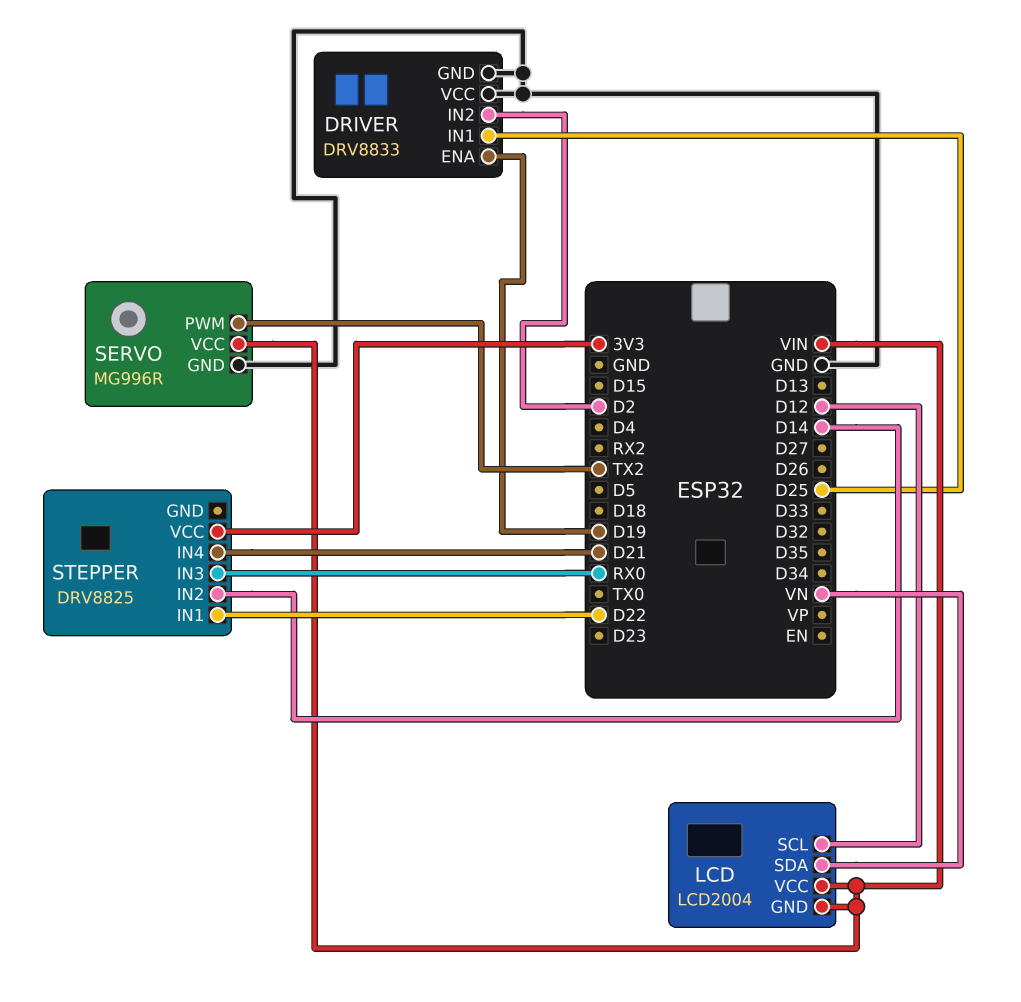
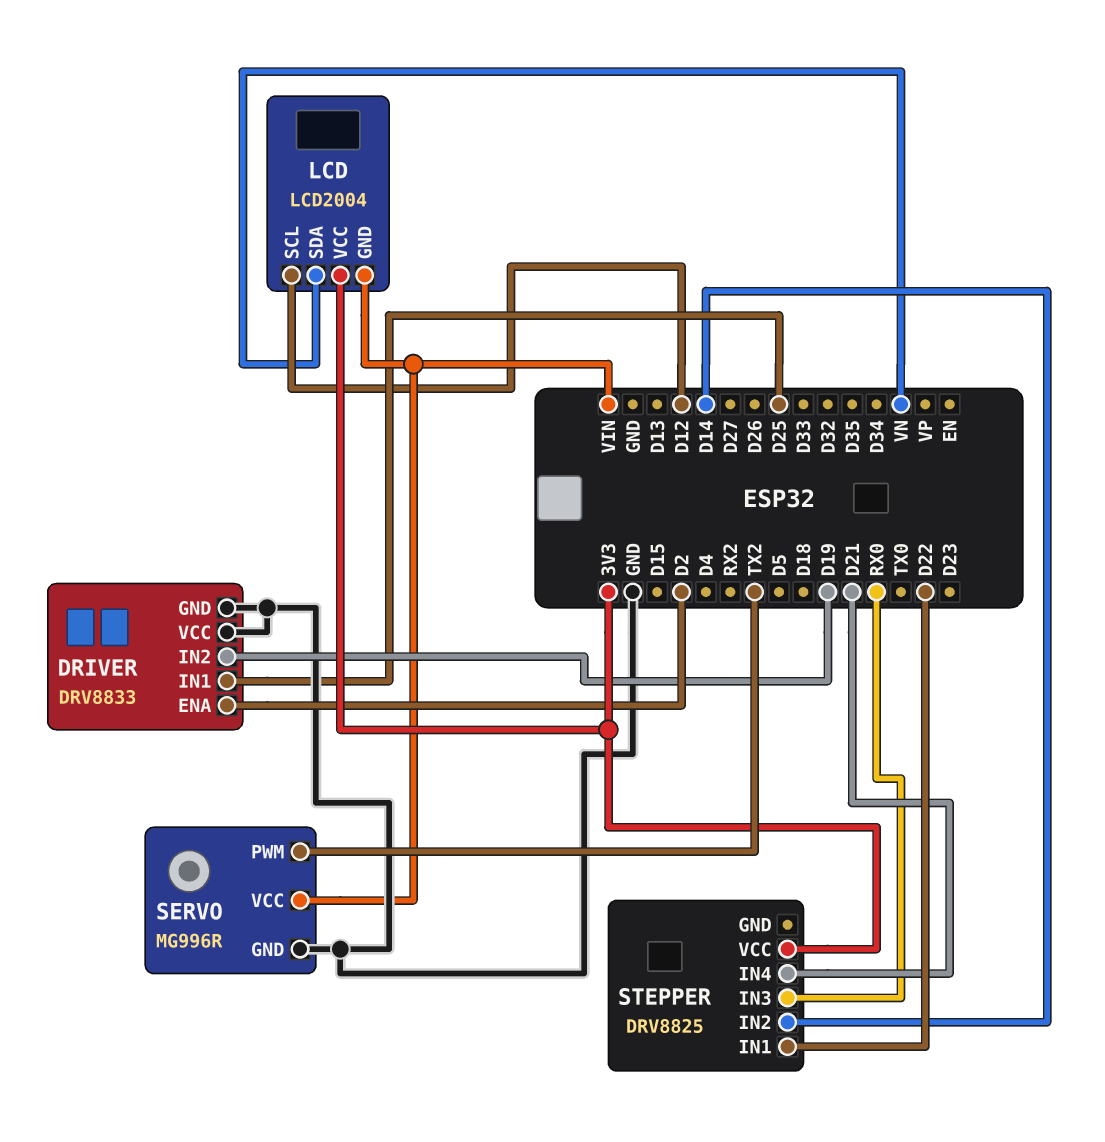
DRIVER pin ENA: D19 -> D2
DRIVER pin IN2: D2 -> D19
LCD pin VCC: VIN -> 3V3

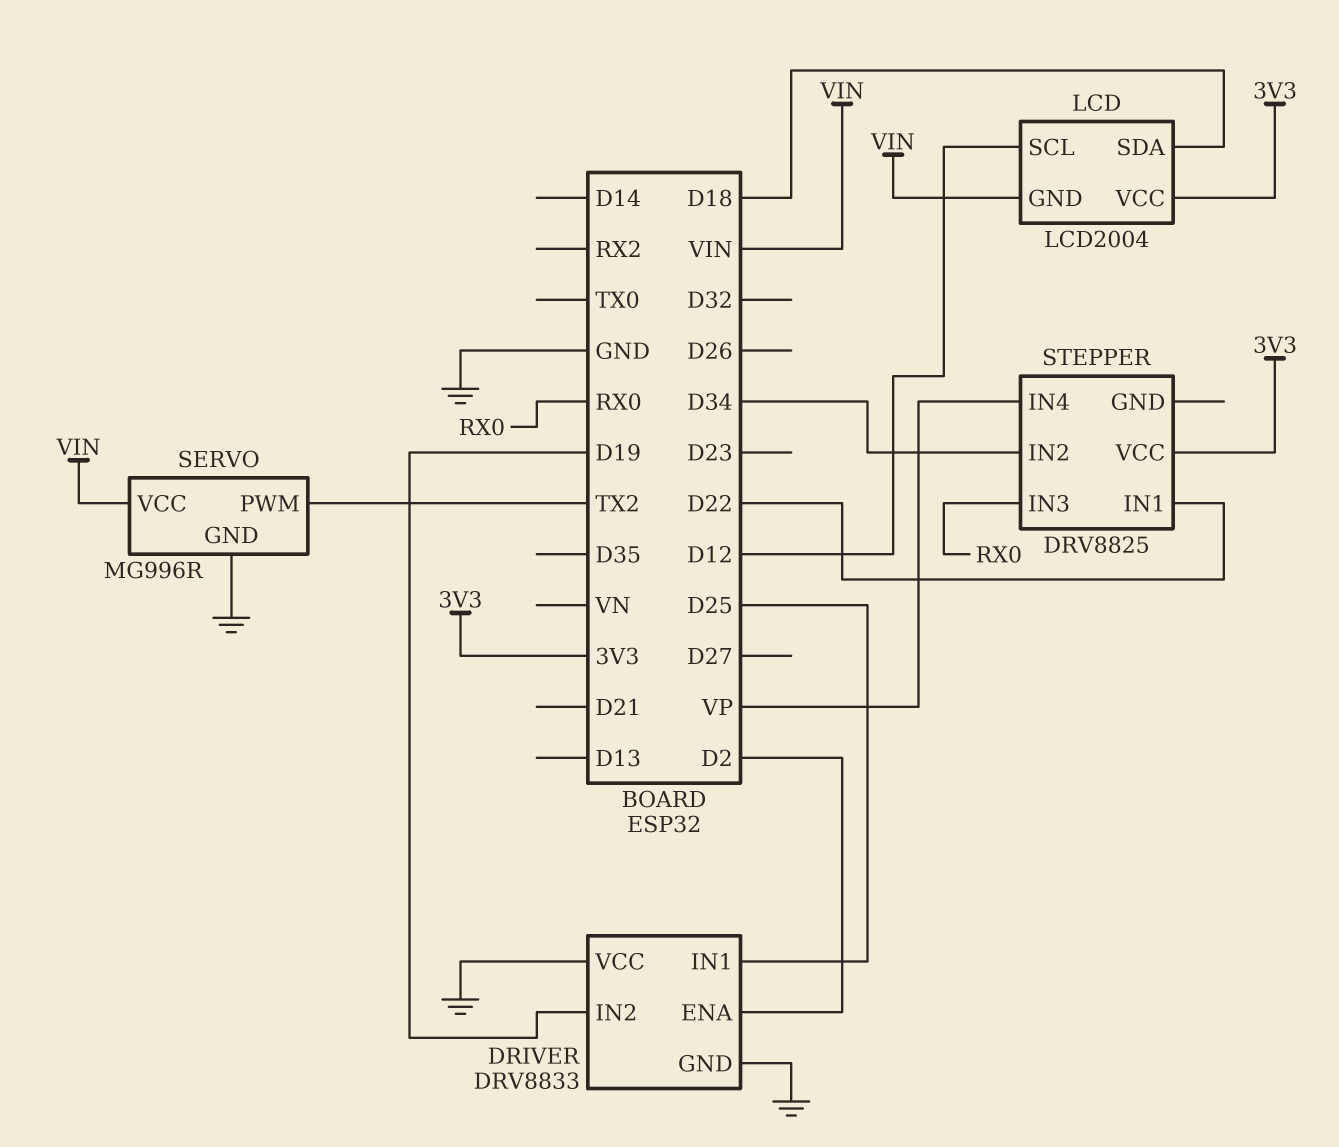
LCD pin SDA: VN -> D18
STEPPER pin IN2: D14 -> D34
STEPPER pin IN4: D21 -> VP

